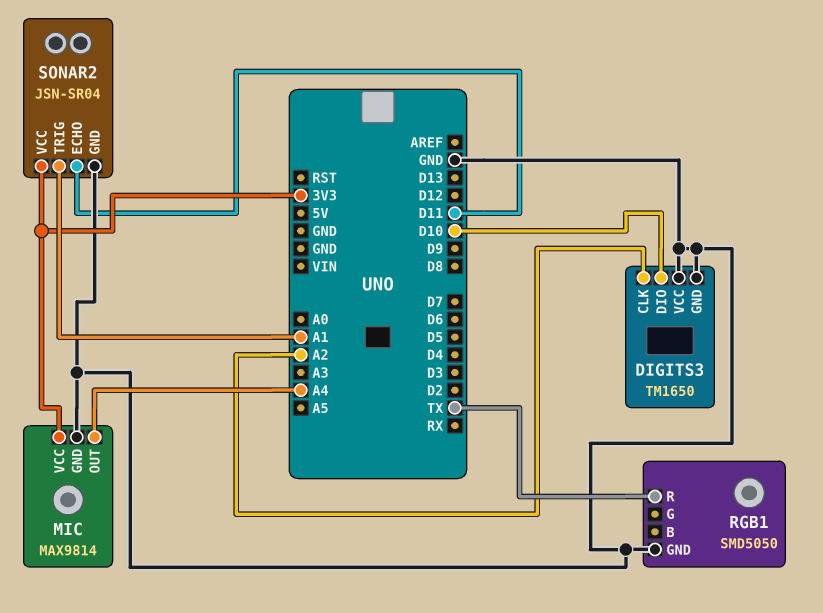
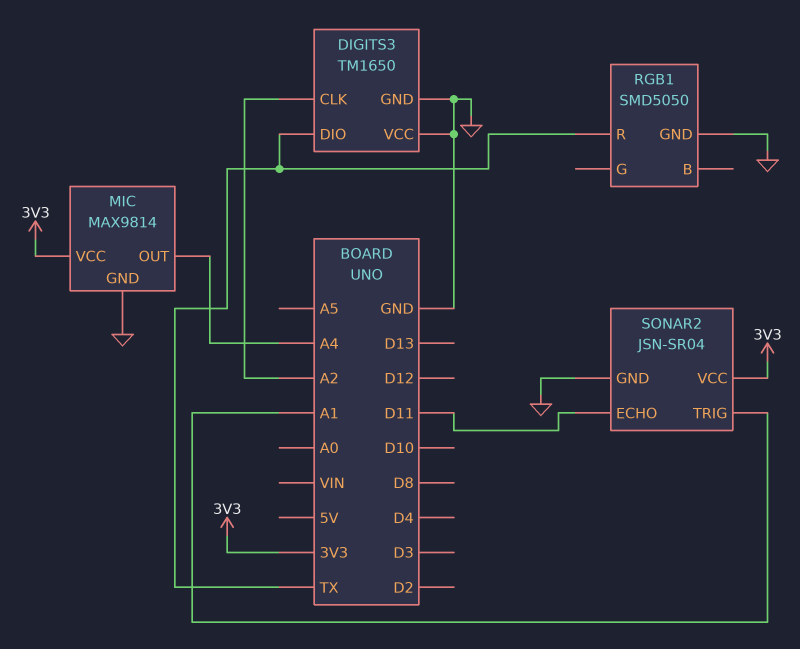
DIGITS3 pin DIO: D10 -> TX

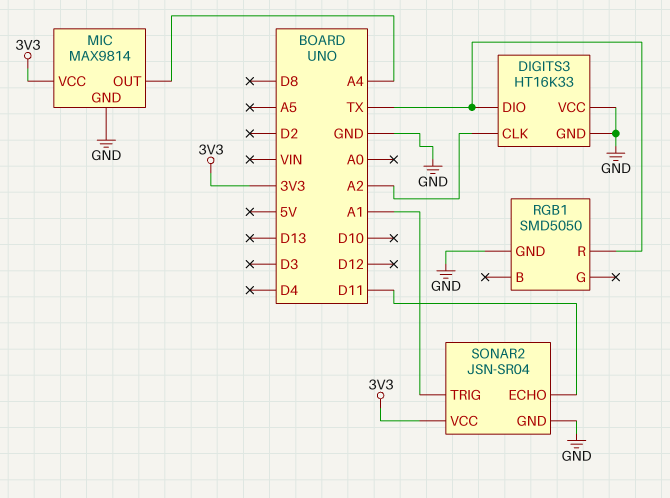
DIGITS3: TM1650 -> HT16K33

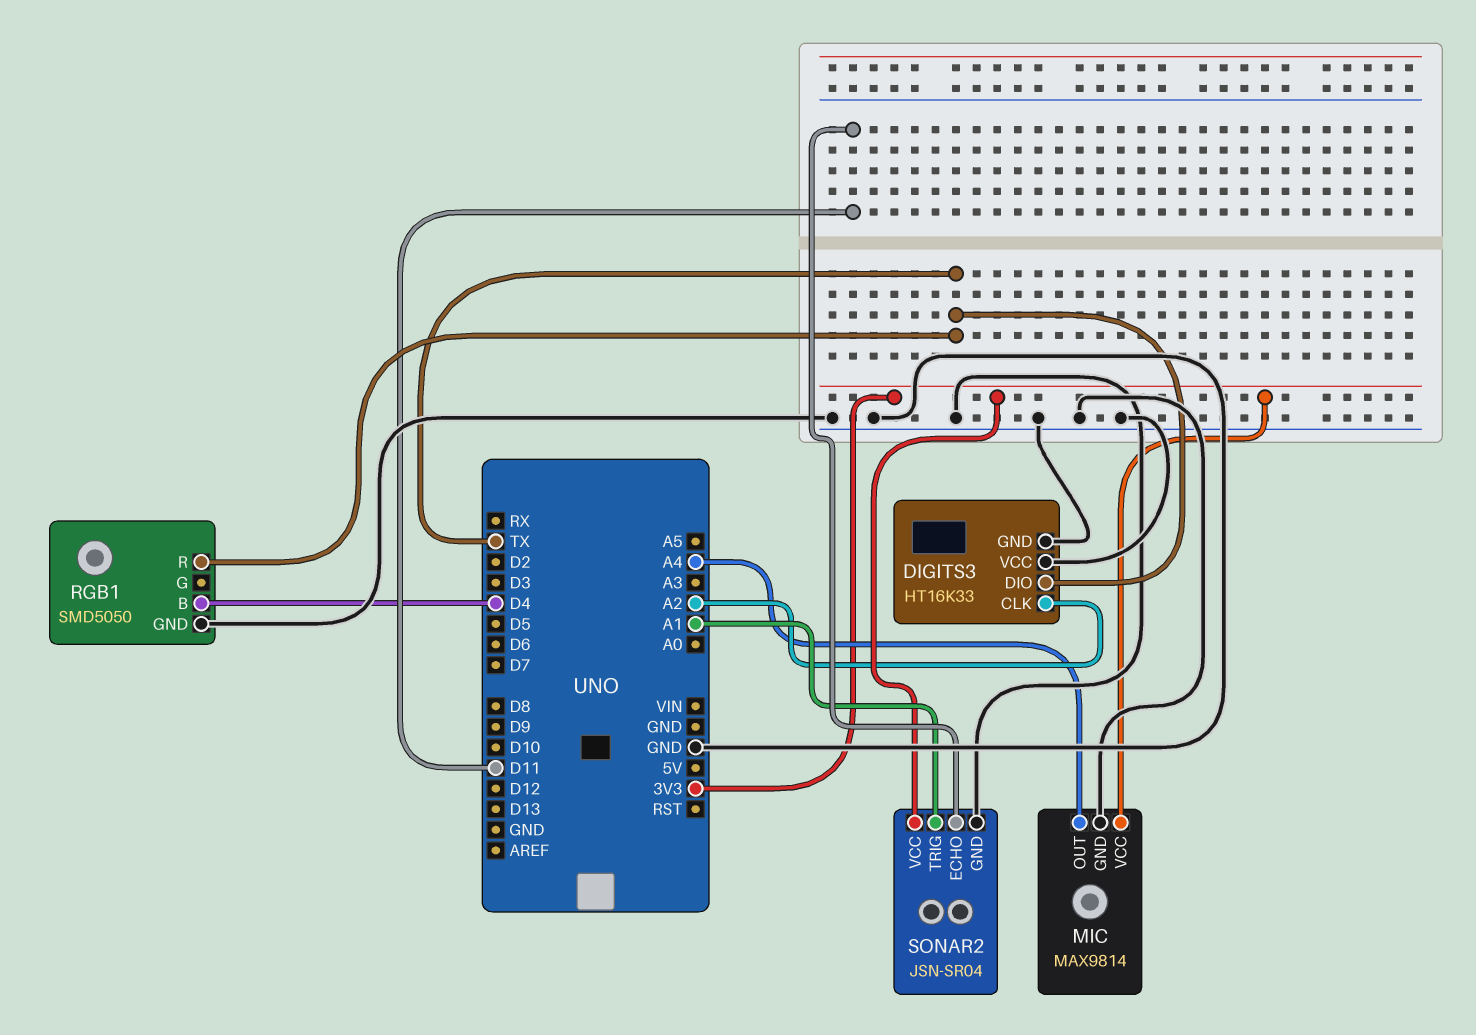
RGB1 pin B: none -> D4

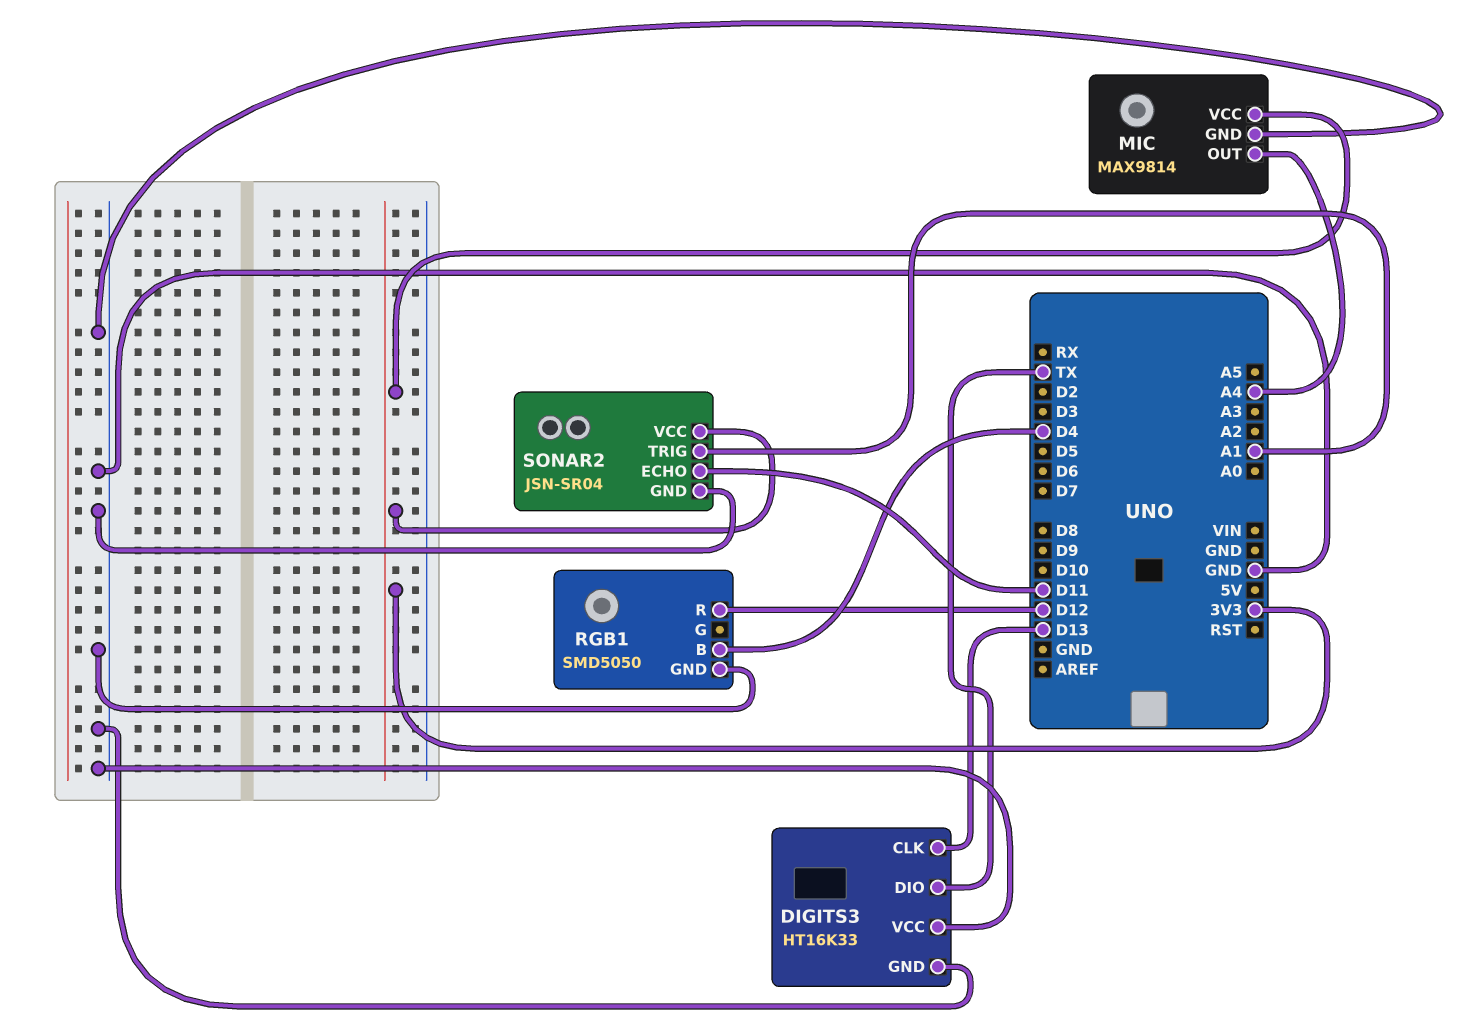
DIGITS3 pin CLK: A2 -> D13
RGB1 pin R: TX -> D12

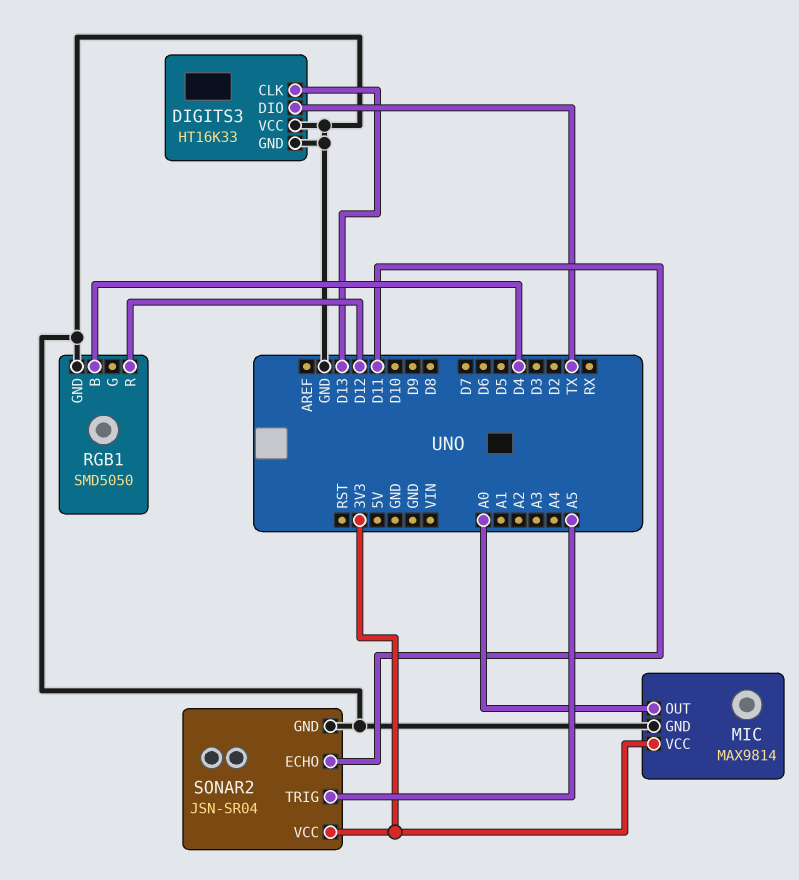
MIC pin OUT: A4 -> A0
SONAR2 pin TRIG: A1 -> A5

